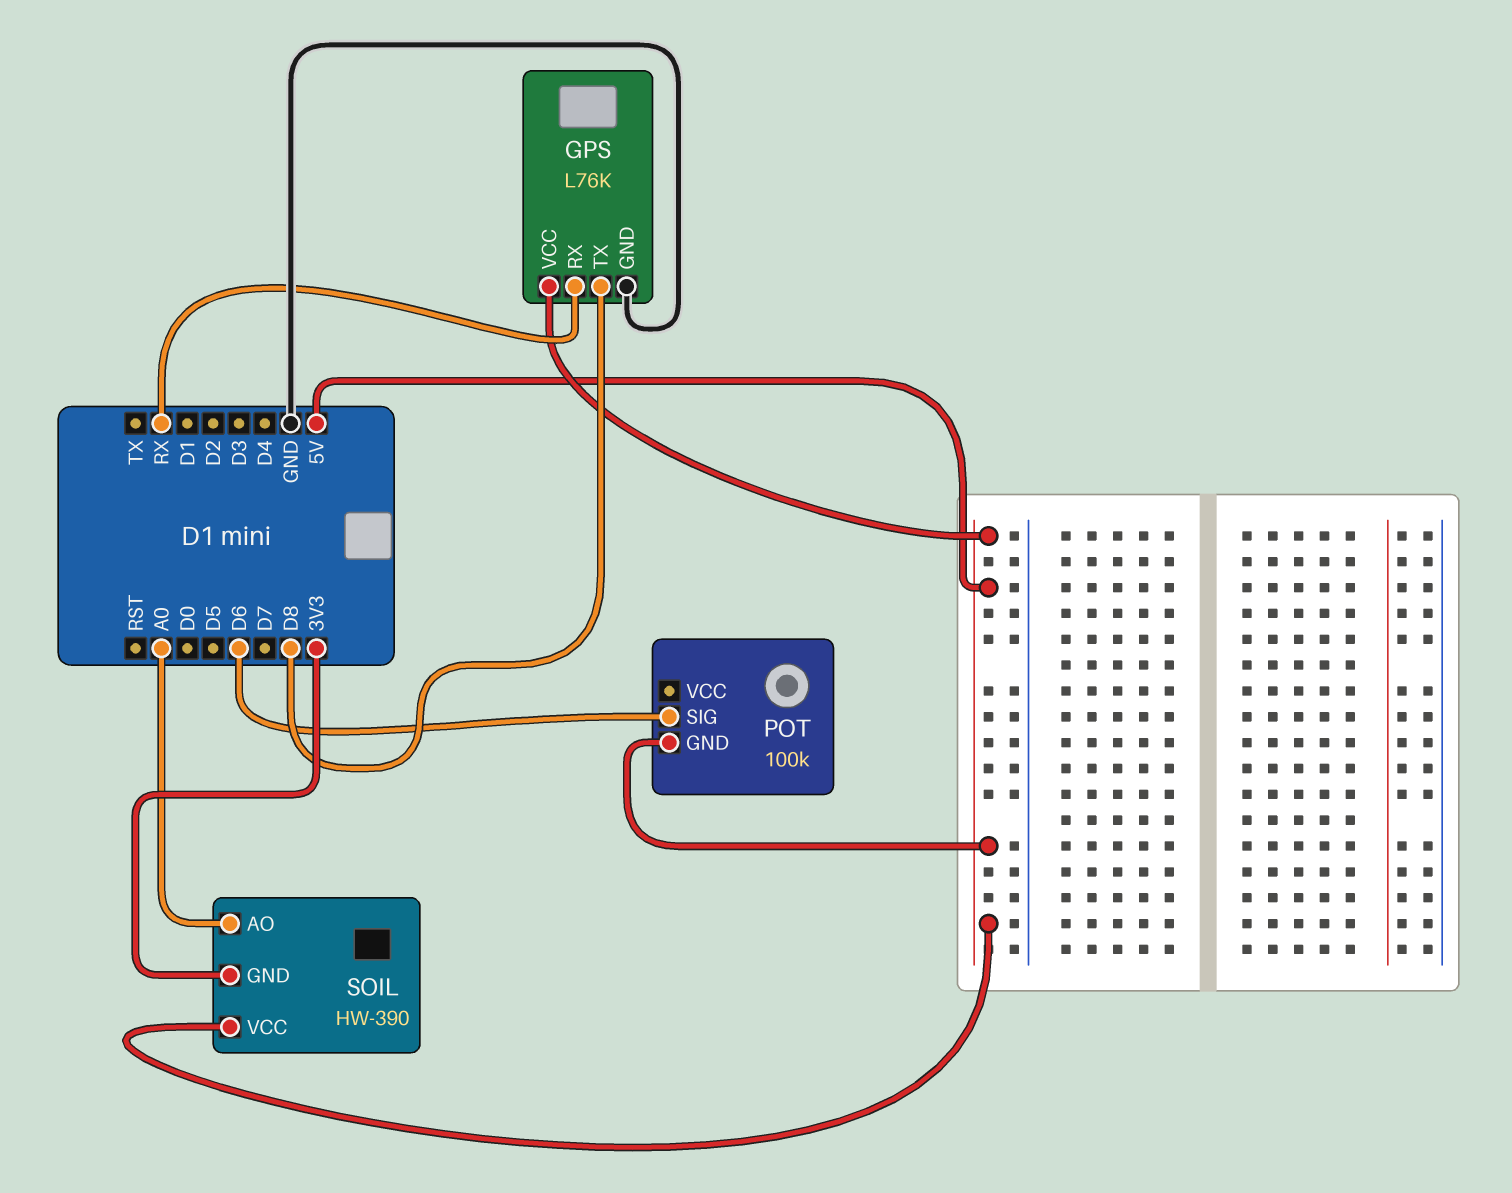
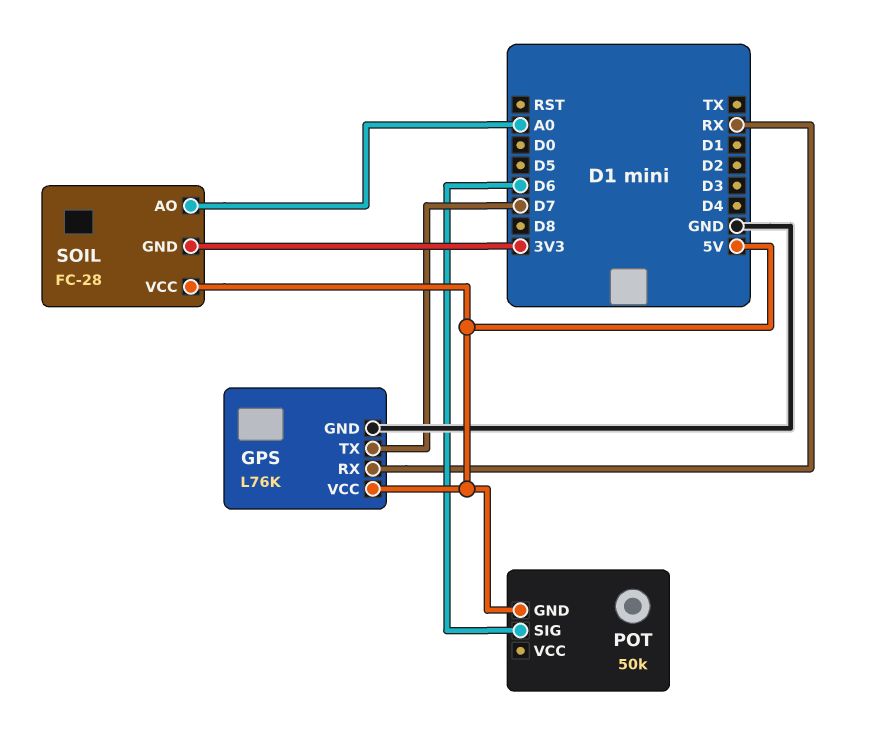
GPS pin TX: D8 -> D7
POT: 100k -> 50k
SOIL: HW-390 -> FC-28

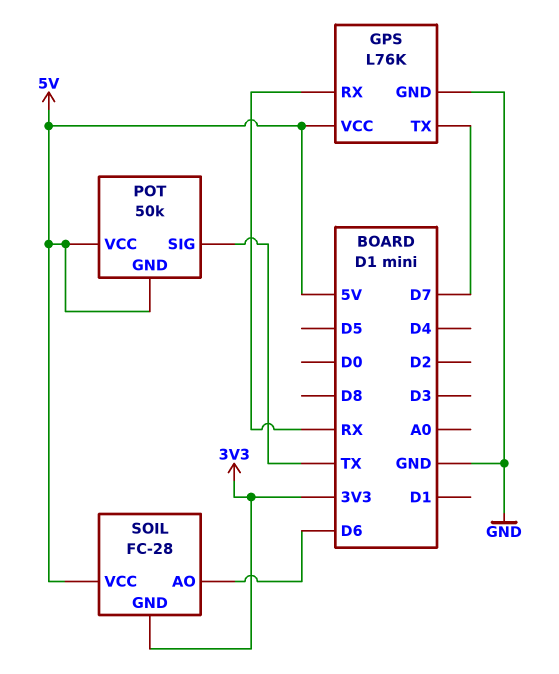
POT pin SIG: D6 -> TX
POT pin VCC: none -> 5V
SOIL pin AO: A0 -> D6

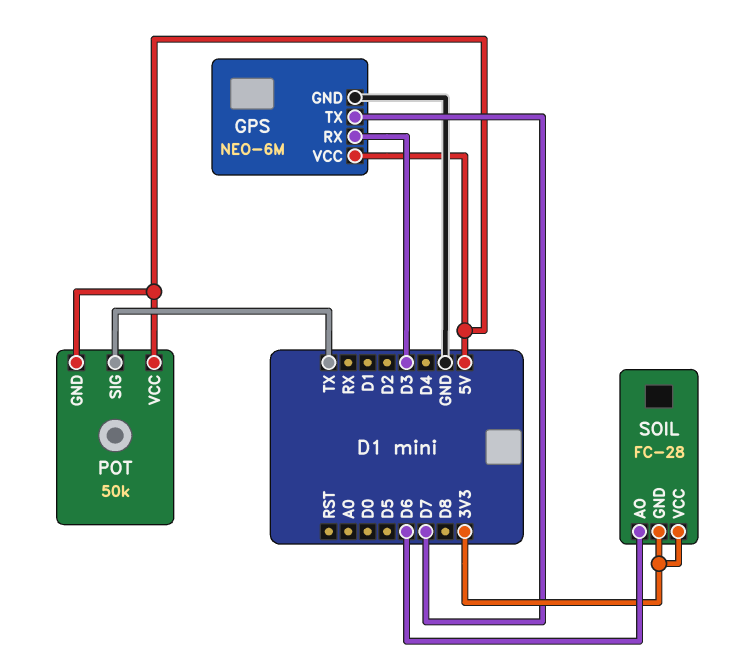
GPS: L76K -> NEO-6M
GPS pin RX: RX -> D3
SOIL pin VCC: 5V -> 3V3

